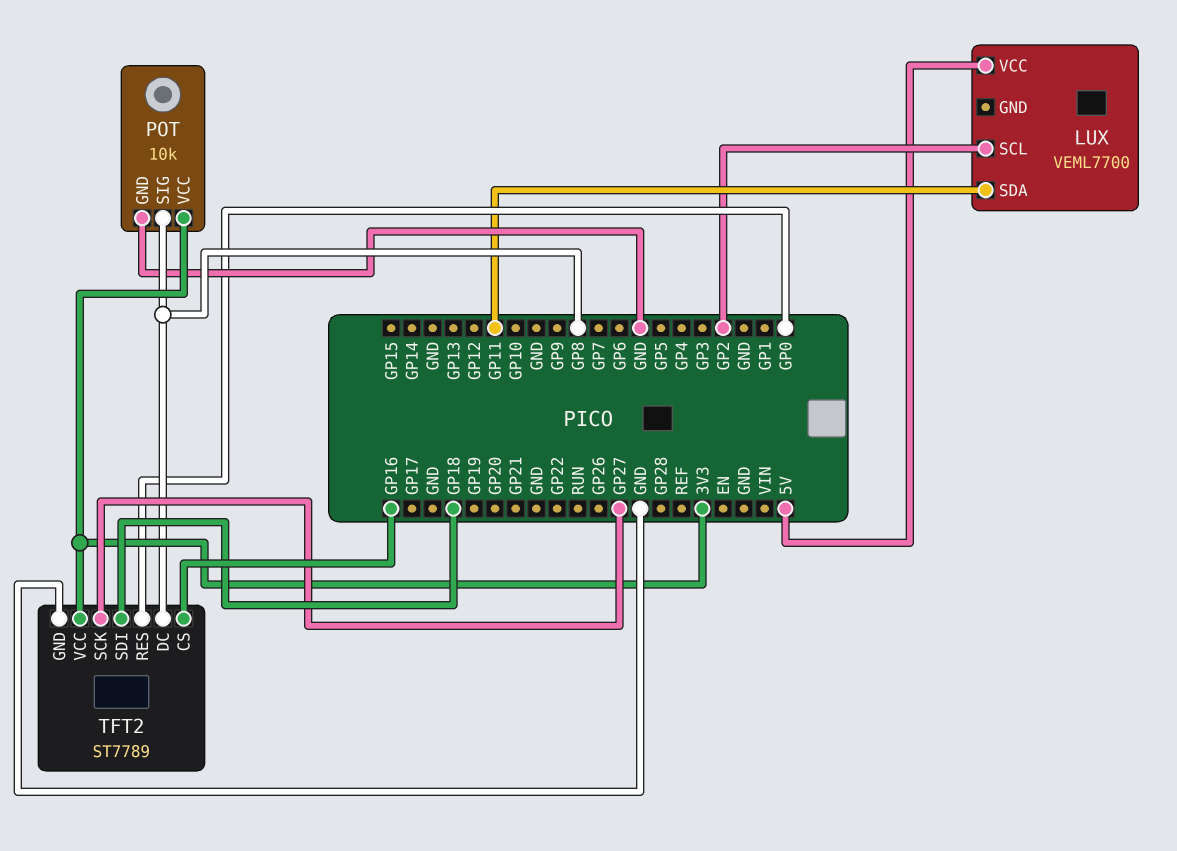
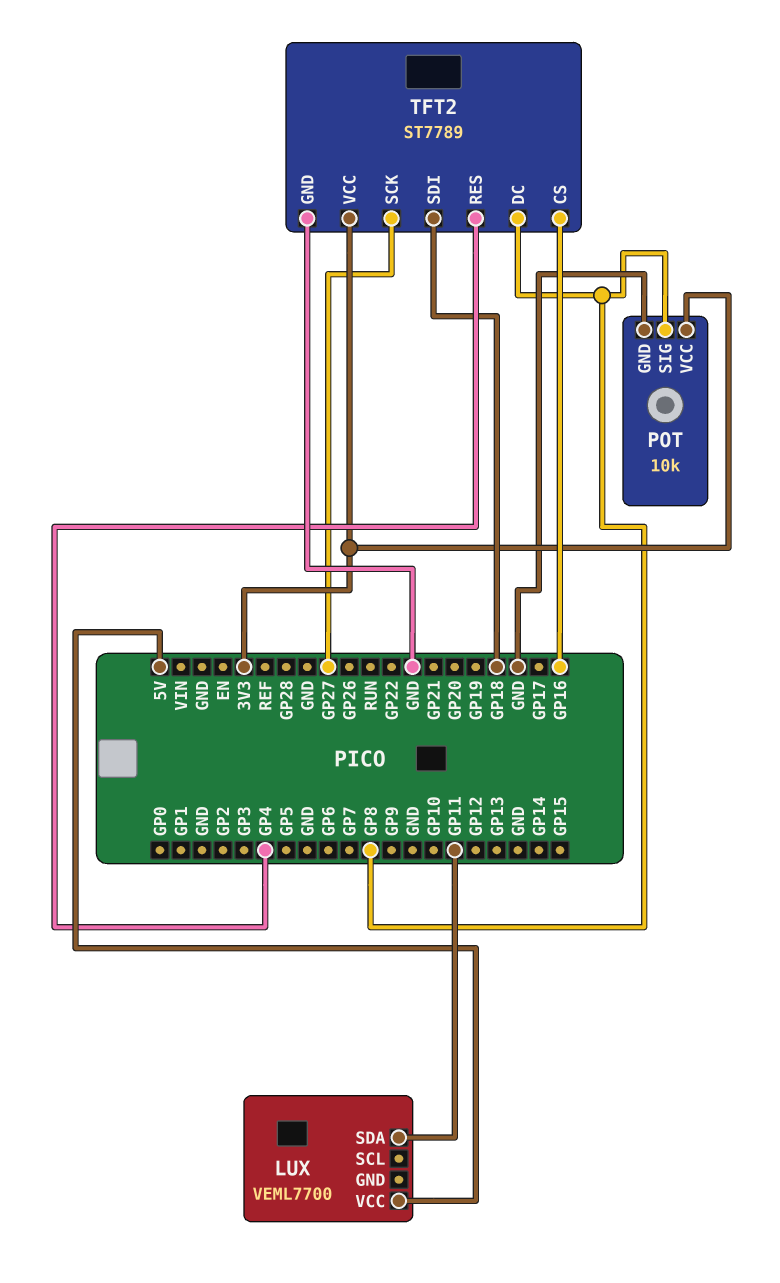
LUX pin SCL: GP2 -> none
TFT2 pin RES: GP0 -> GP4

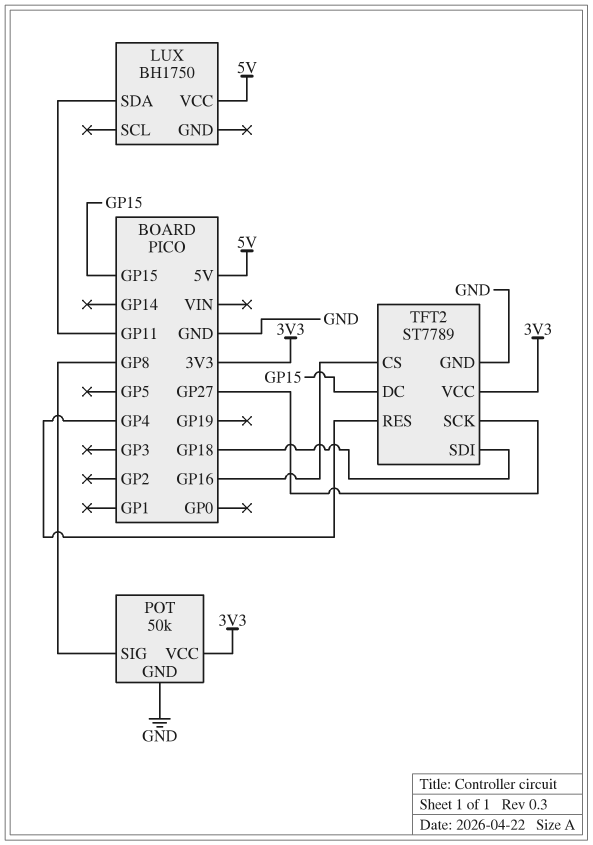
LUX: VEML7700 -> BH1750
POT: 10k -> 50k
TFT2 pin DC: GP8 -> GP15

